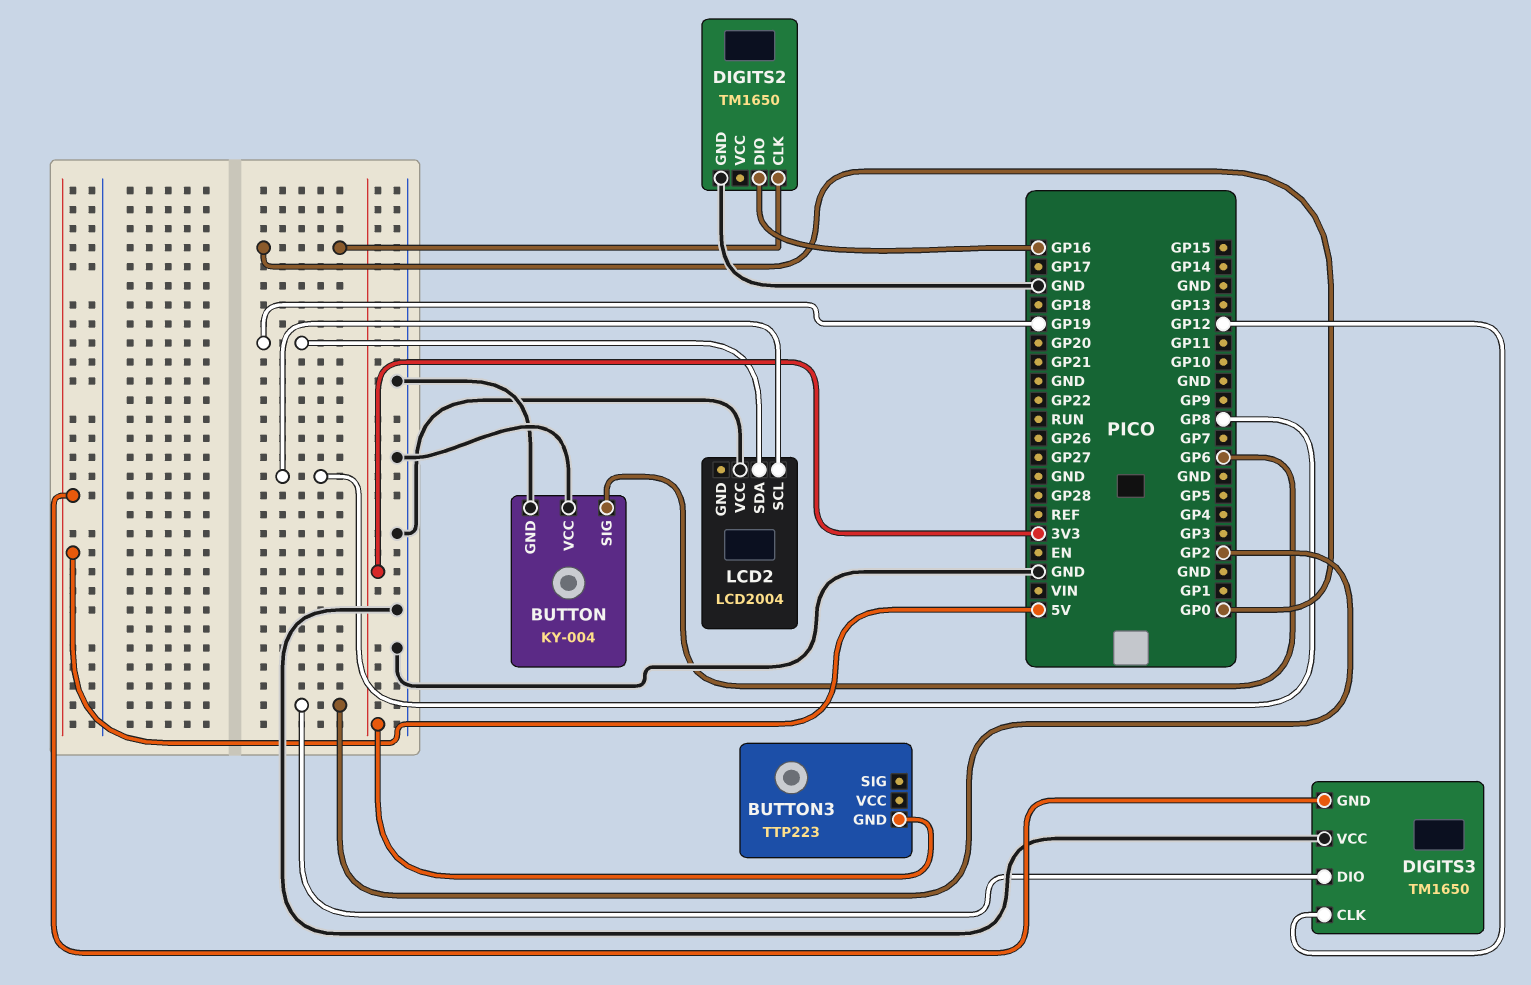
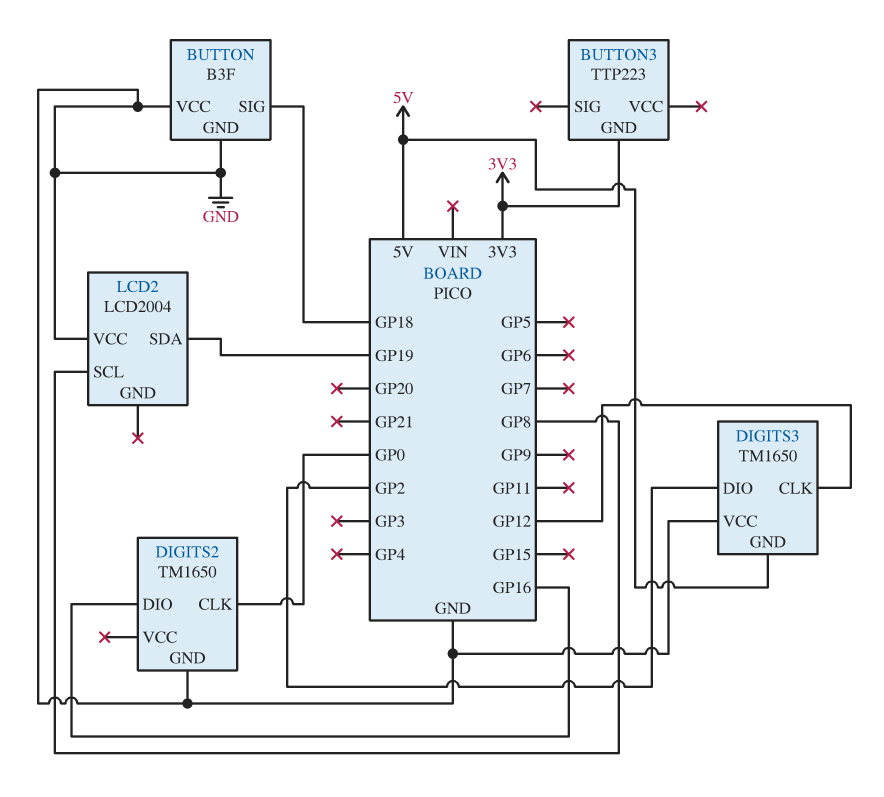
BUTTON: KY-004 -> B3F
BUTTON pin SIG: GP6 -> GP18

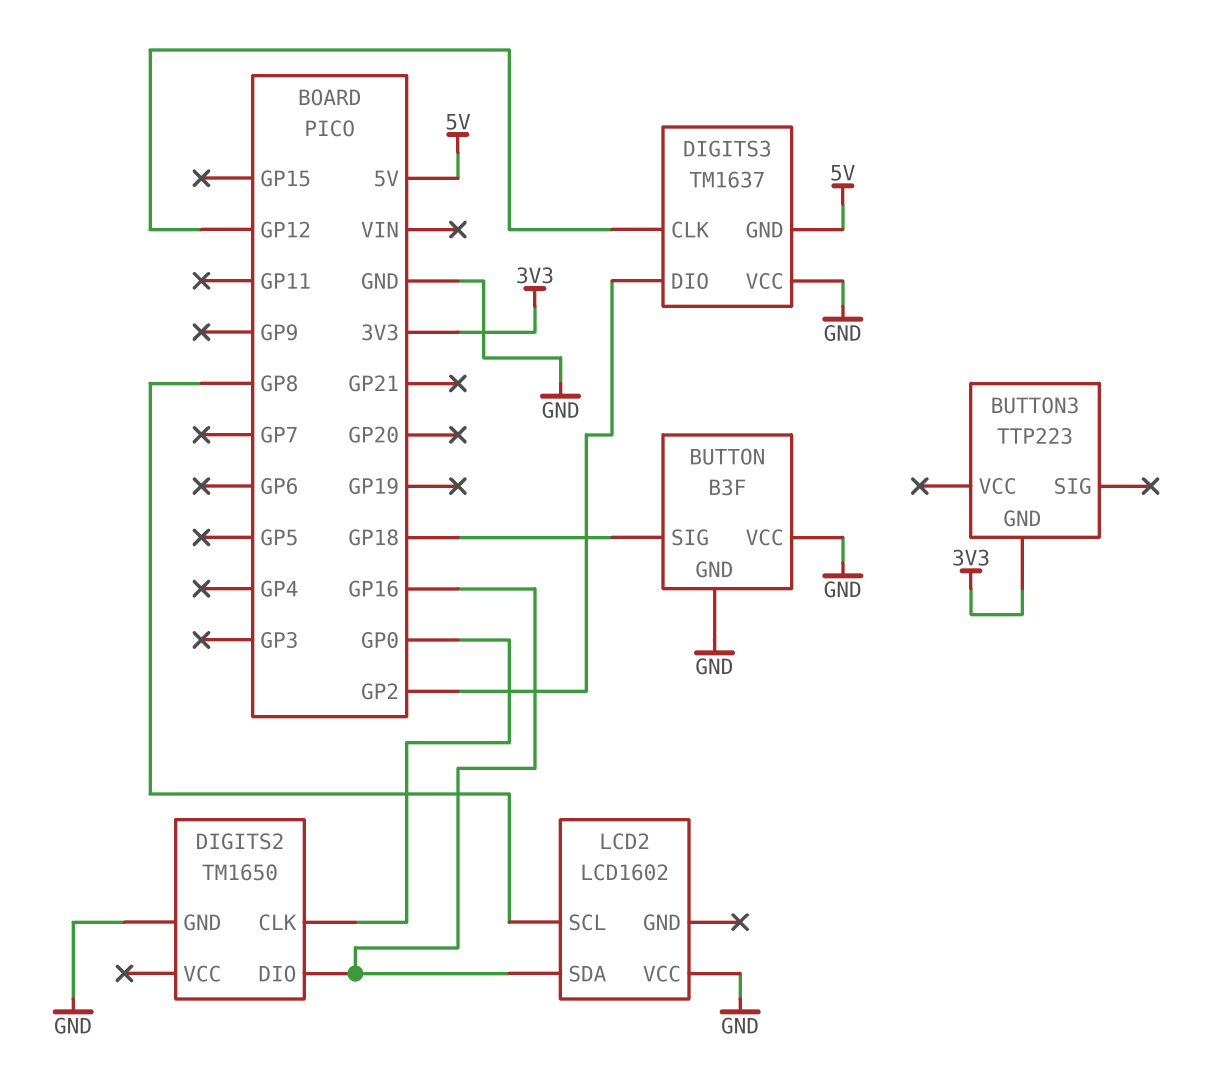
DIGITS3: TM1650 -> TM1637
LCD2: LCD2004 -> LCD1602
LCD2 pin SDA: GP19 -> GP16

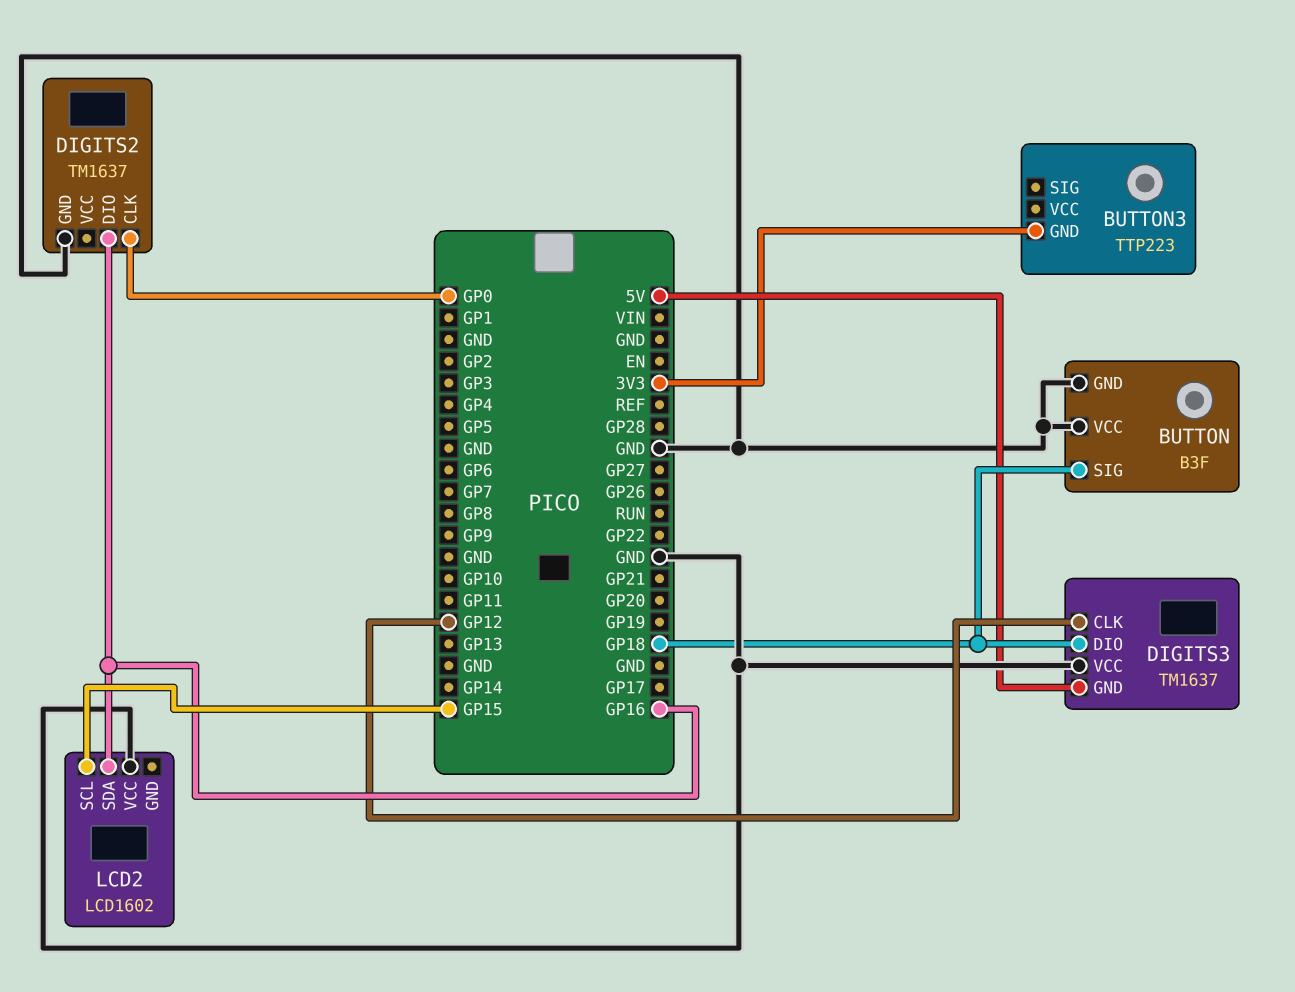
DIGITS2: TM1650 -> TM1637
DIGITS3 pin DIO: GP2 -> GP18
LCD2 pin SCL: GP8 -> GP15

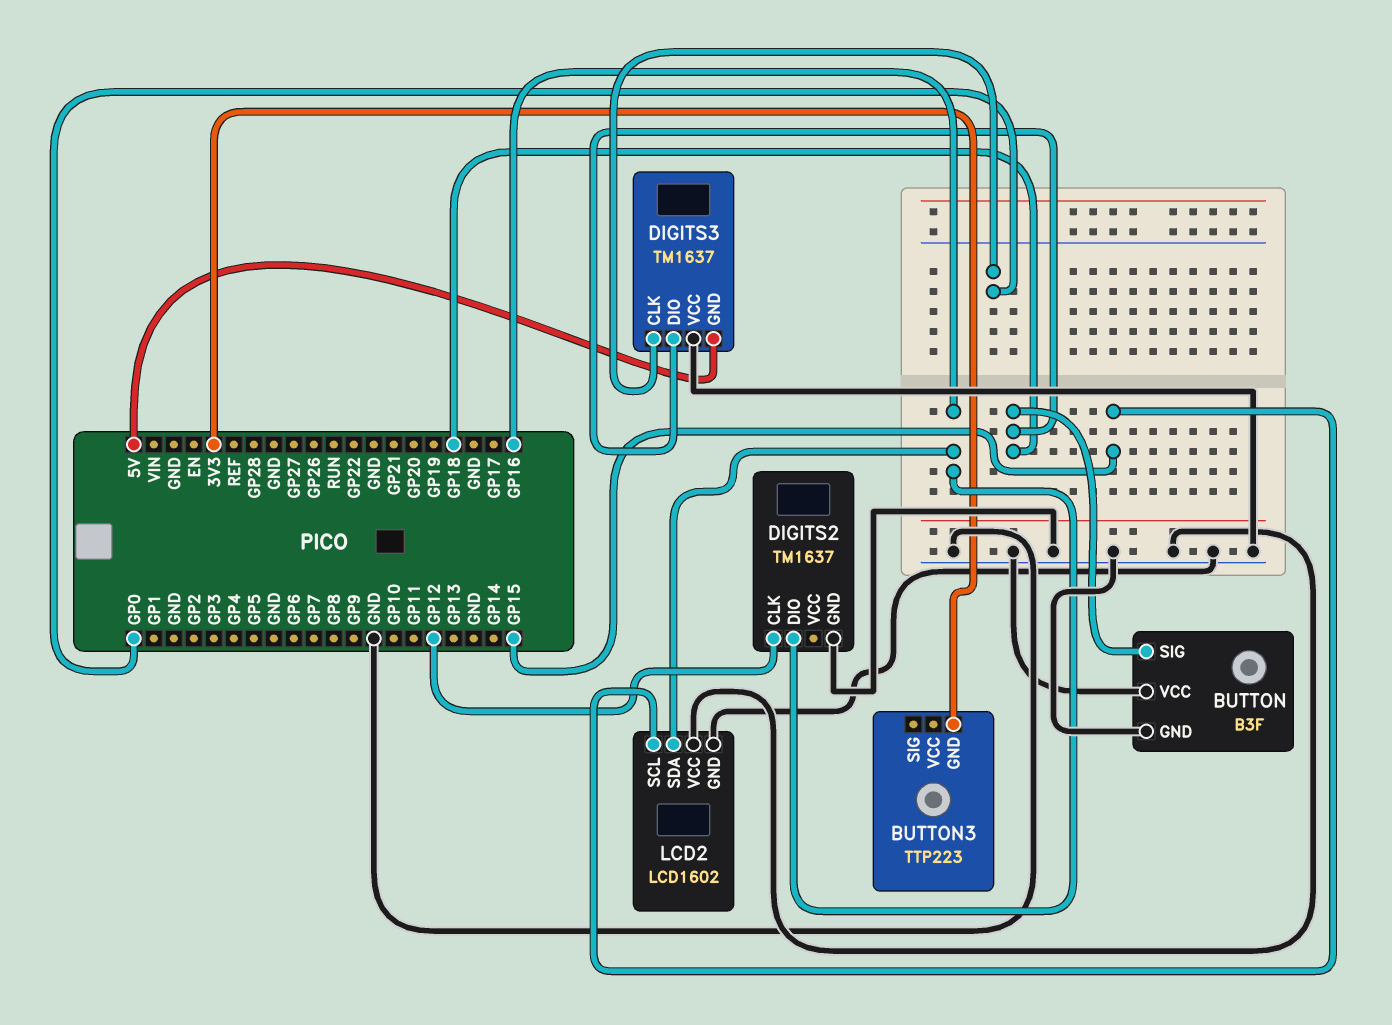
DIGITS2 pin CLK: GP0 -> GP12
DIGITS3 pin CLK: GP12 -> GP0
LCD2 pin GND: none -> GND

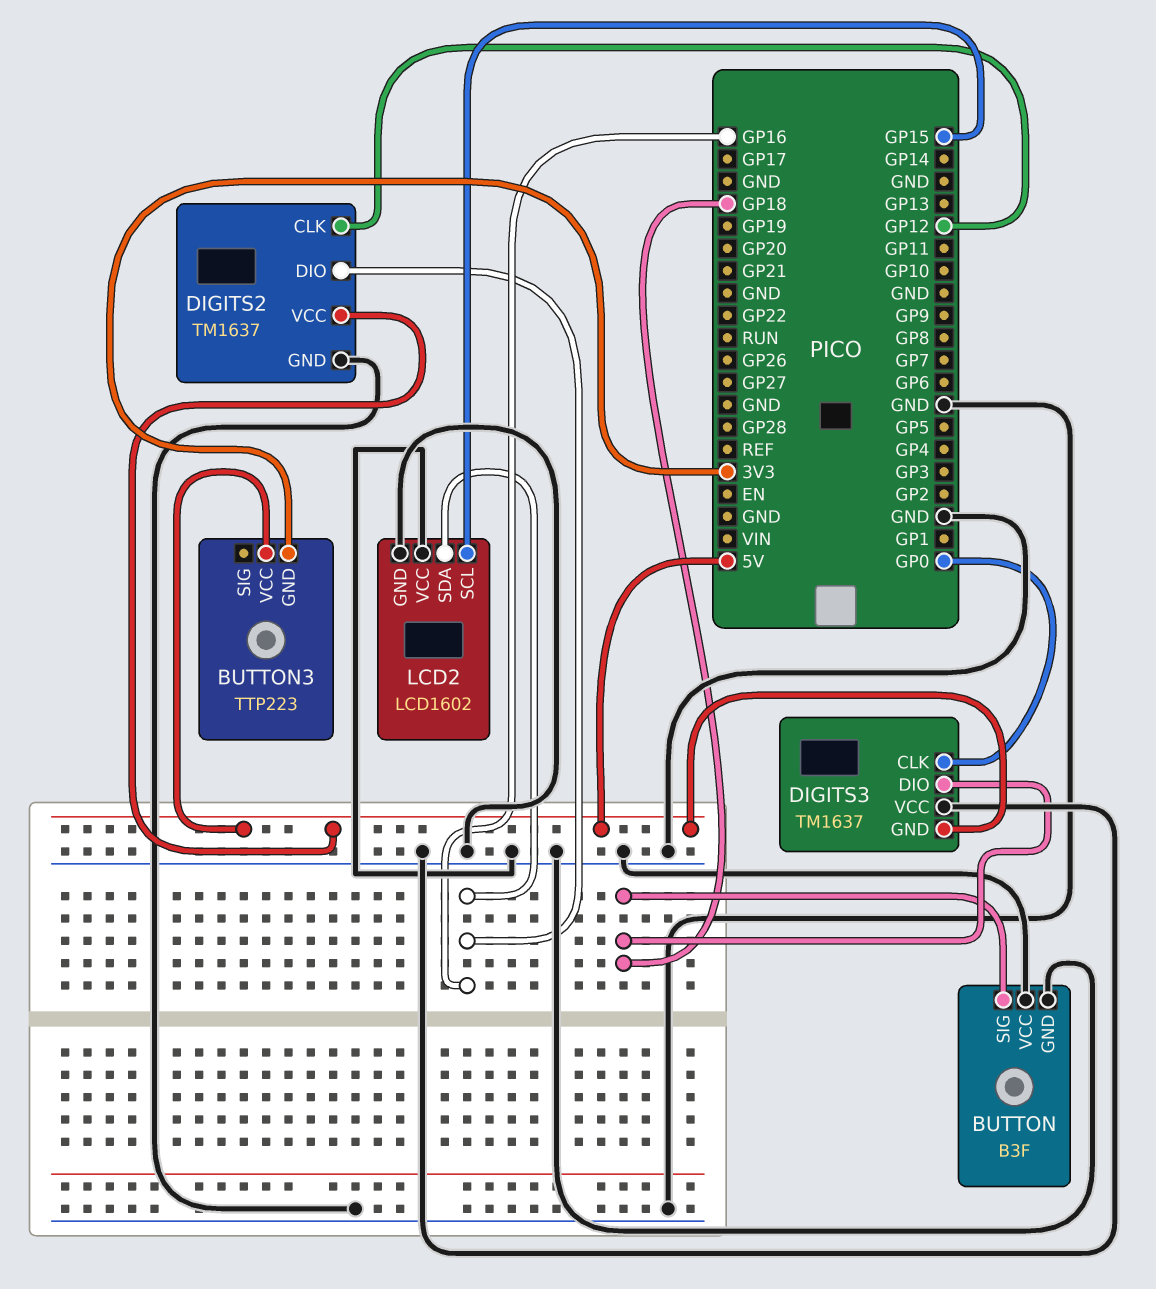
BUTTON3 pin VCC: none -> 5V
DIGITS2 pin VCC: none -> 5V

